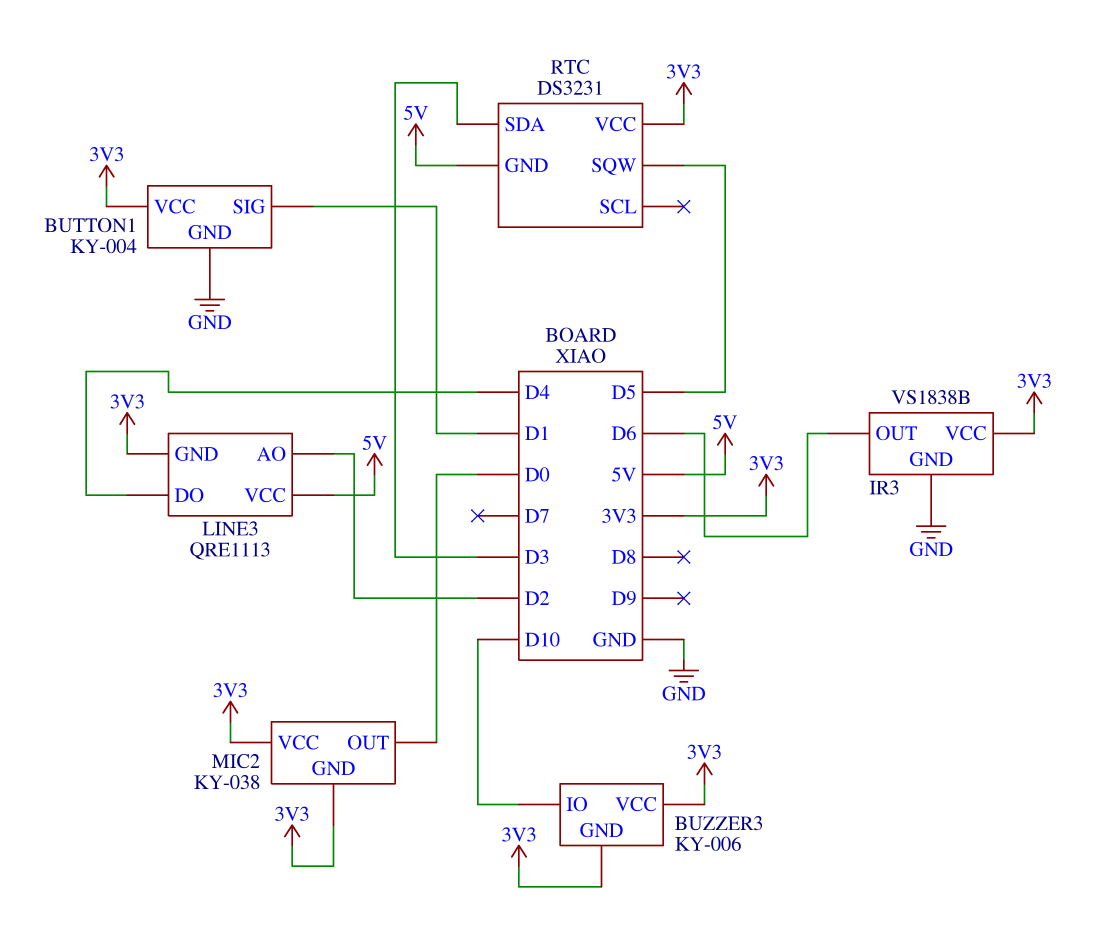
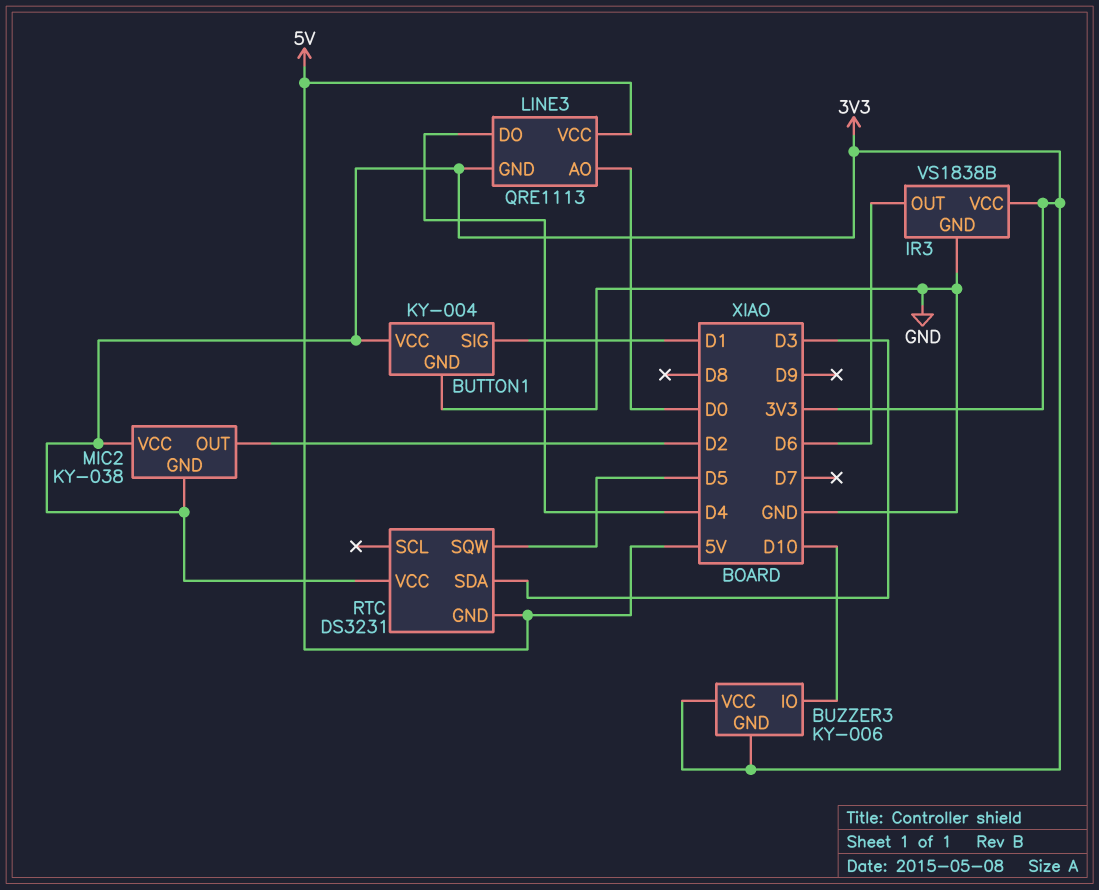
LINE3 pin AO: D2 -> D0
MIC2 pin OUT: D0 -> D2

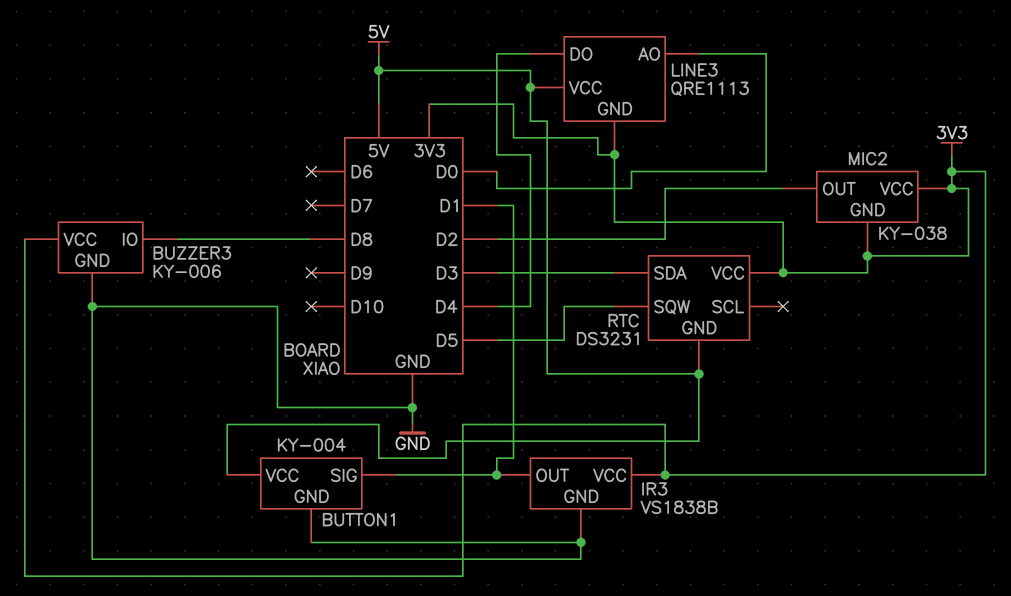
BUTTON1 pin VCC: 3V3 -> 5V
BUZZER3 pin GND: 3V3 -> GND
BUZZER3 pin IO: D10 -> D8
IR3 pin OUT: D6 -> D1

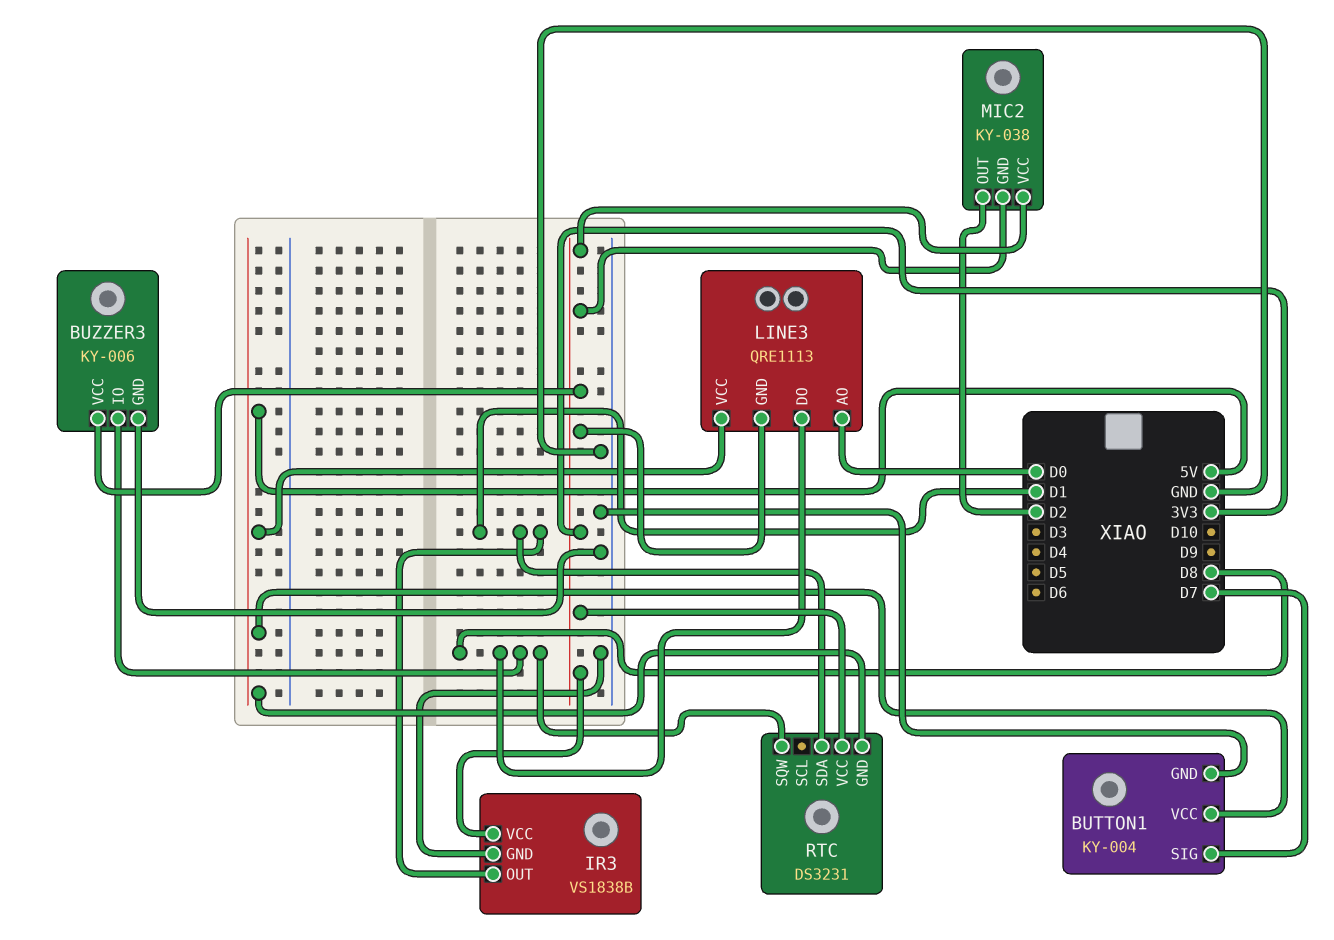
BUTTON1 pin SIG: D1 -> D7
LINE3 pin DO: D4 -> D8
RTC pin SDA: D3 -> D1
RTC pin SQW: D5 -> D8

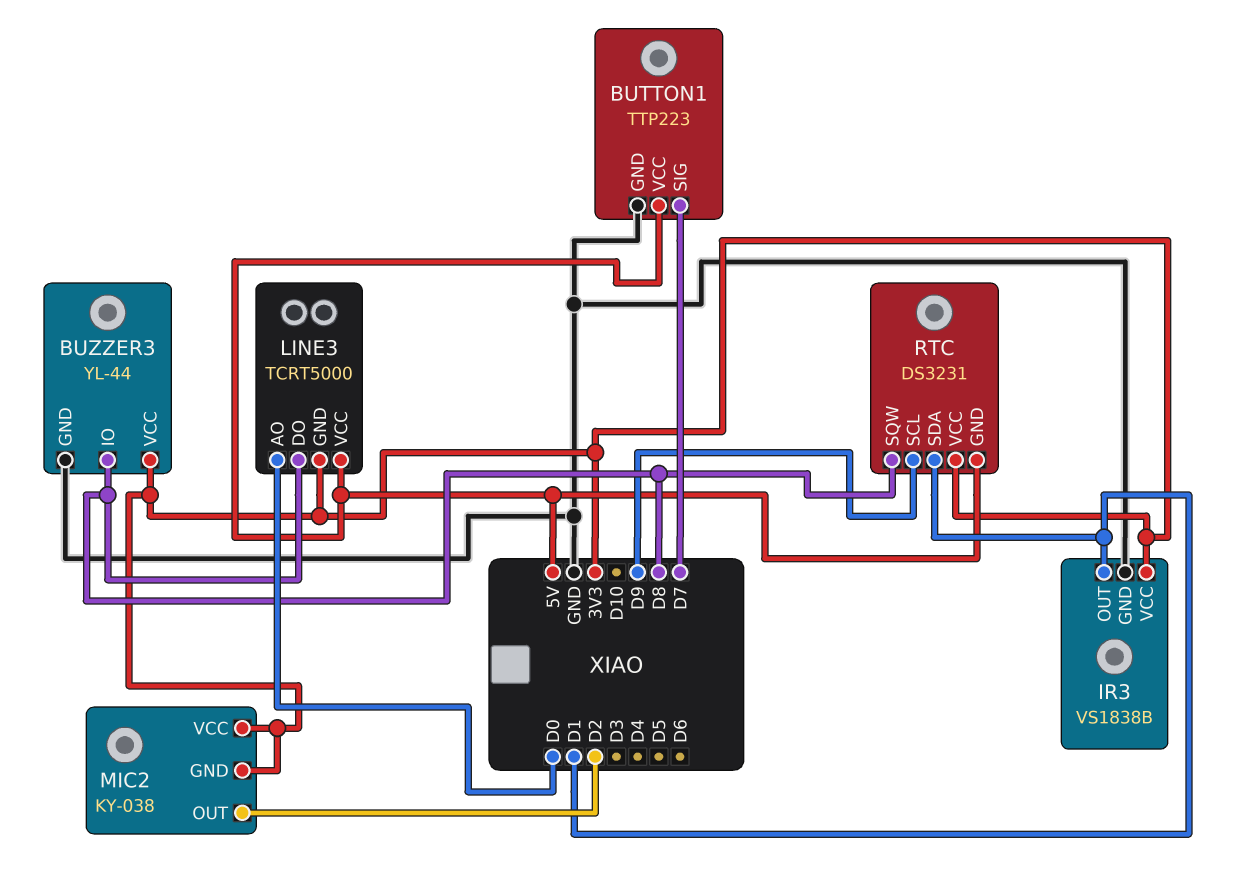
BUTTON1: KY-004 -> TTP223
BUZZER3: KY-006 -> YL-44
LINE3: QRE1113 -> TCRT5000
RTC pin SCL: none -> D9

